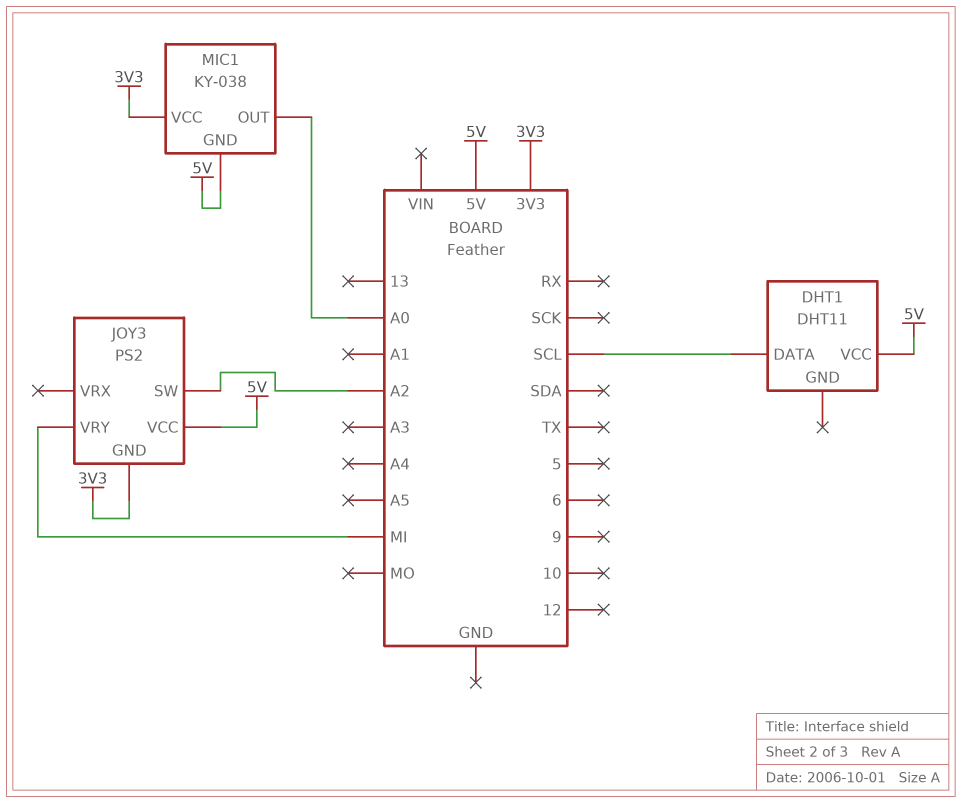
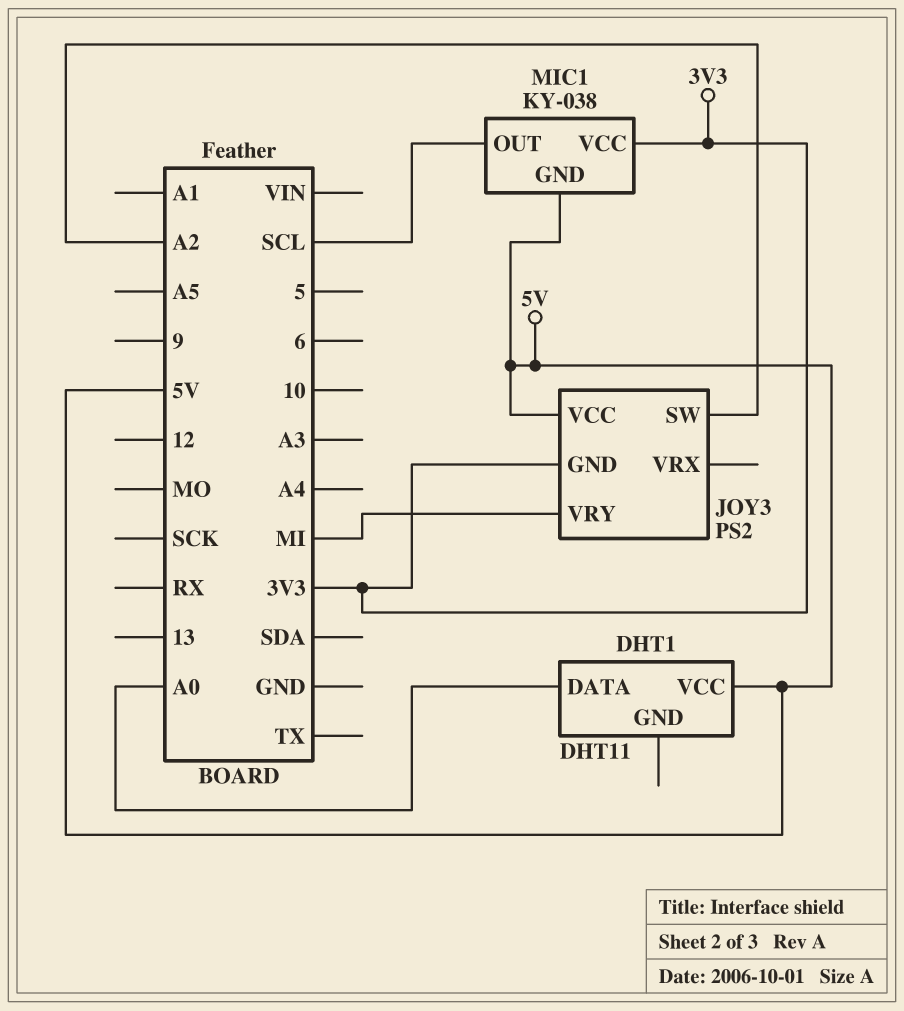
DHT1 pin DATA: SCL -> A0
MIC1 pin OUT: A0 -> SCL

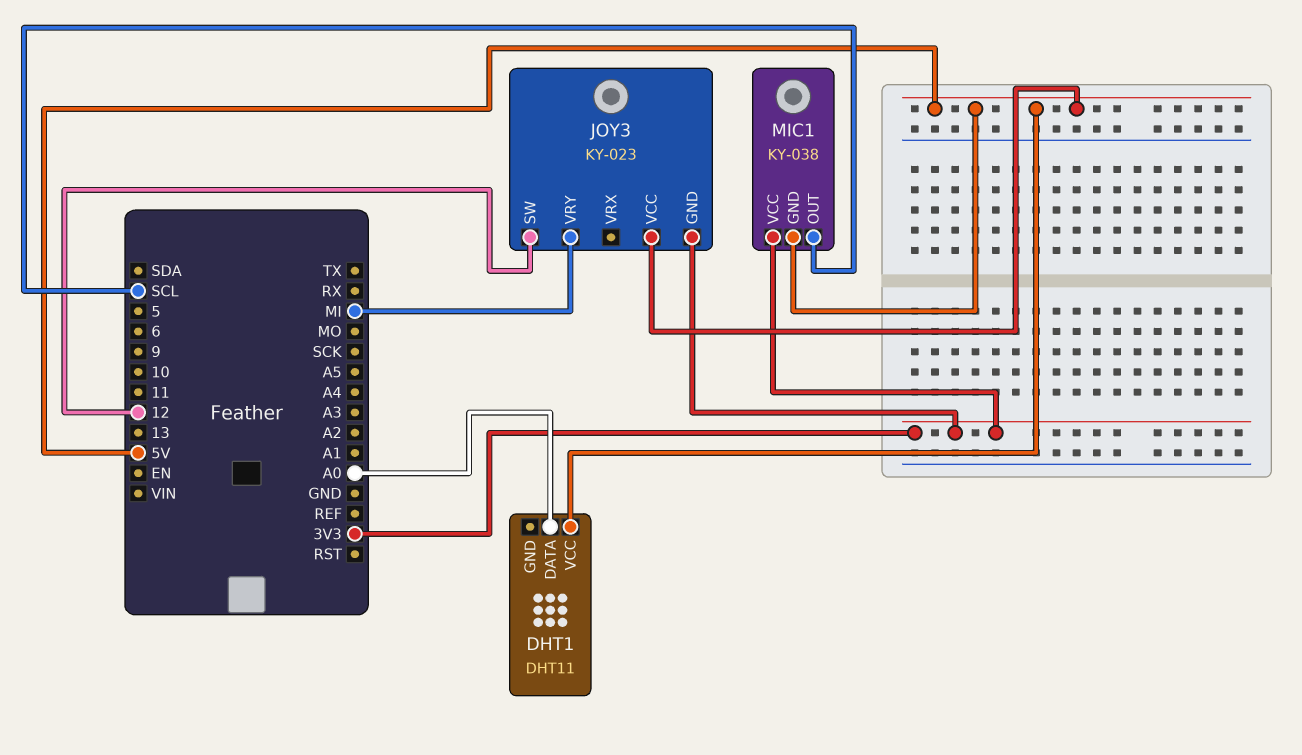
JOY3: PS2 -> KY-023
JOY3 pin SW: A2 -> 12

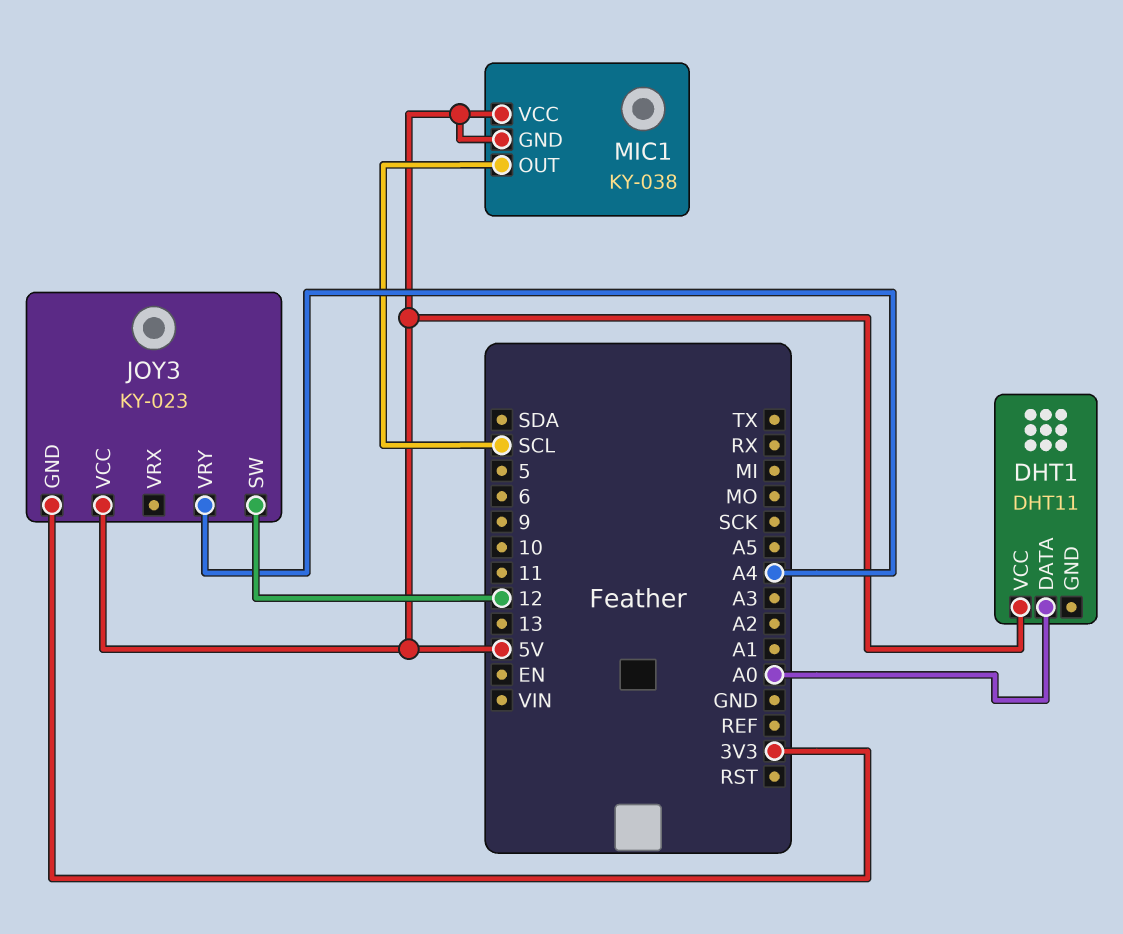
JOY3 pin VRY: MI -> A4
MIC1 pin VCC: 3V3 -> 5V

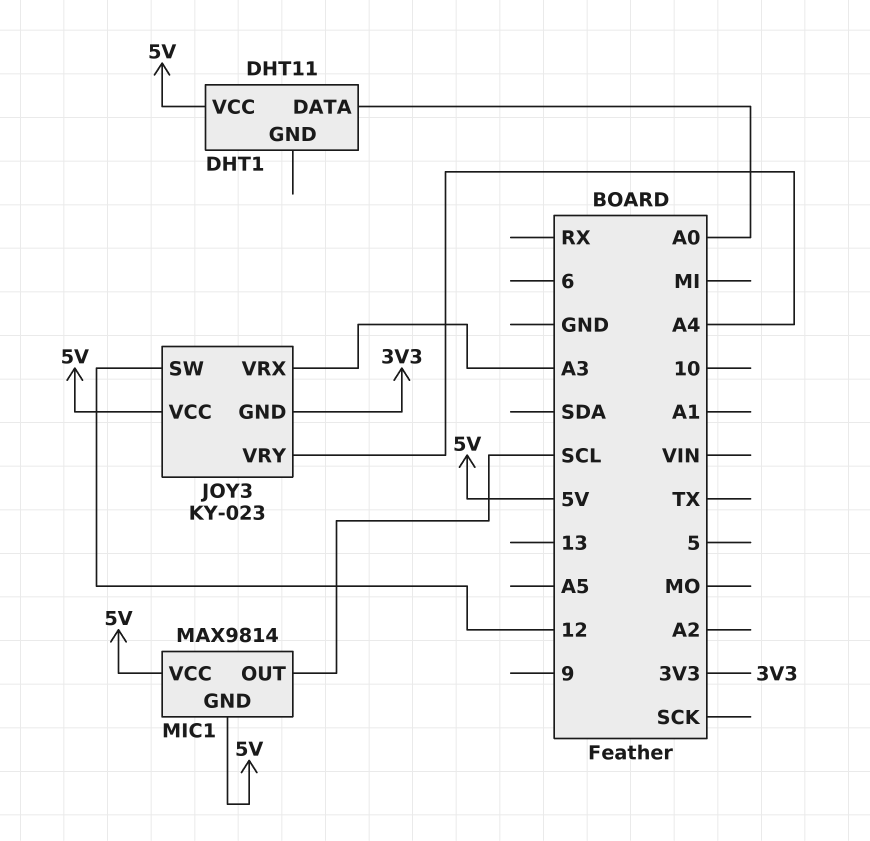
JOY3 pin VRX: none -> A3
MIC1: KY-038 -> MAX9814

